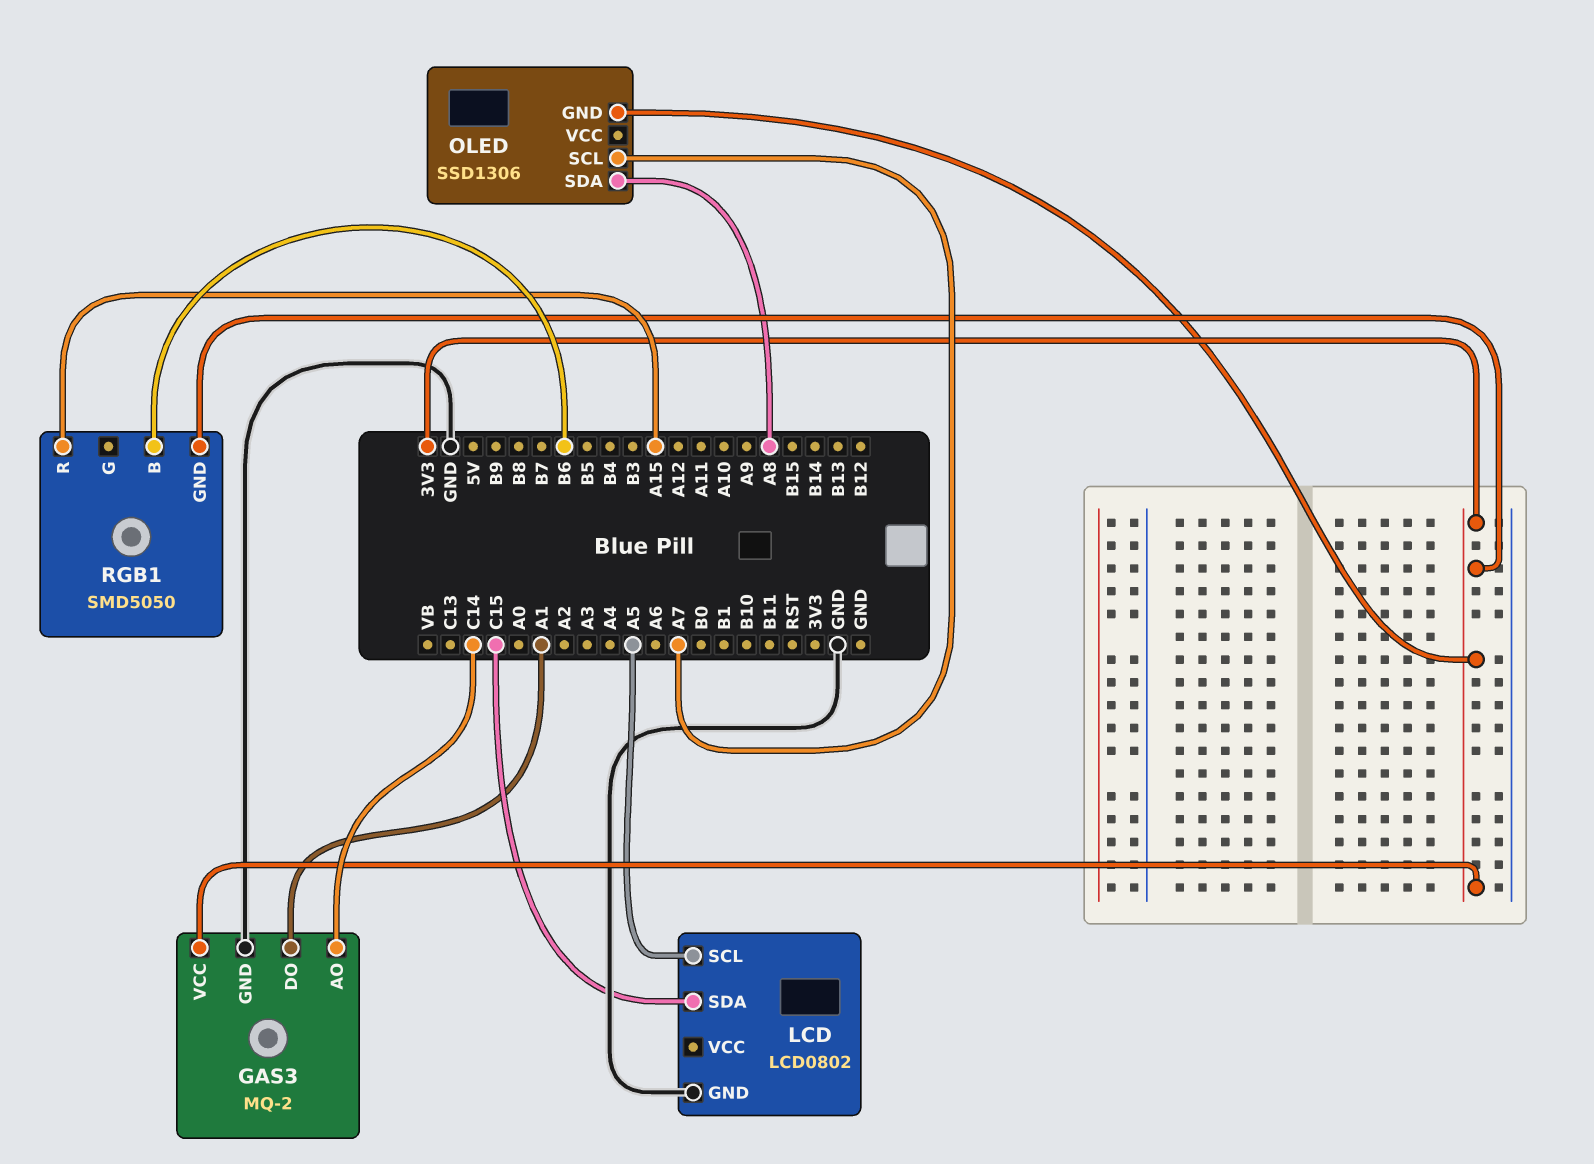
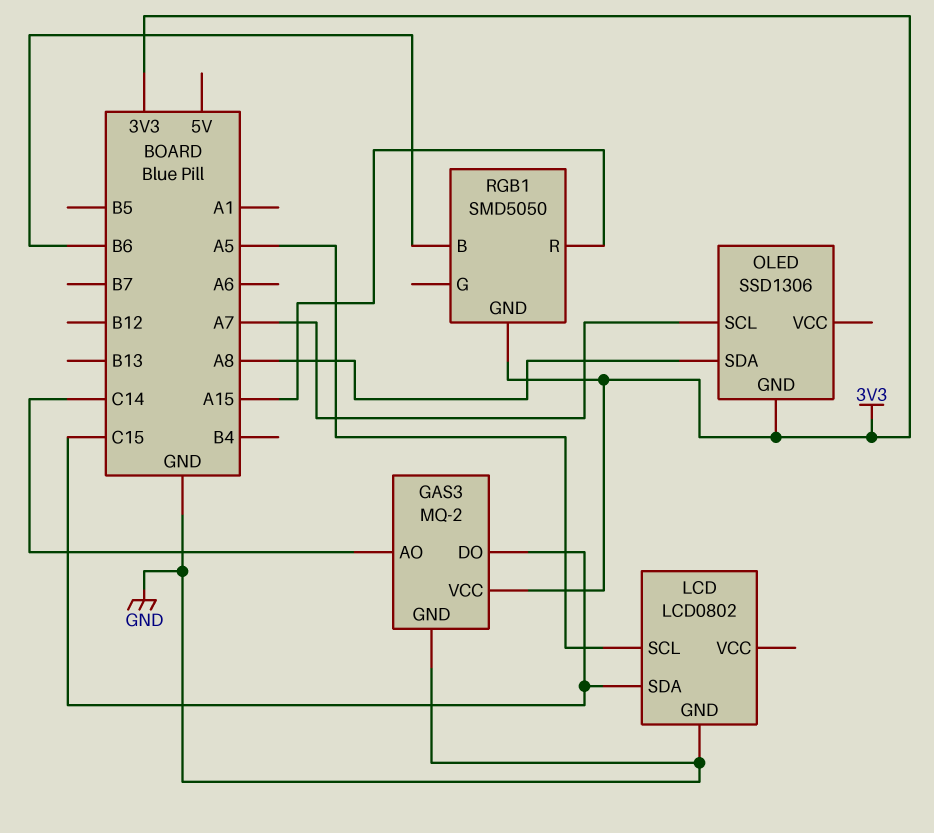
GAS3 pin DO: A1 -> C15

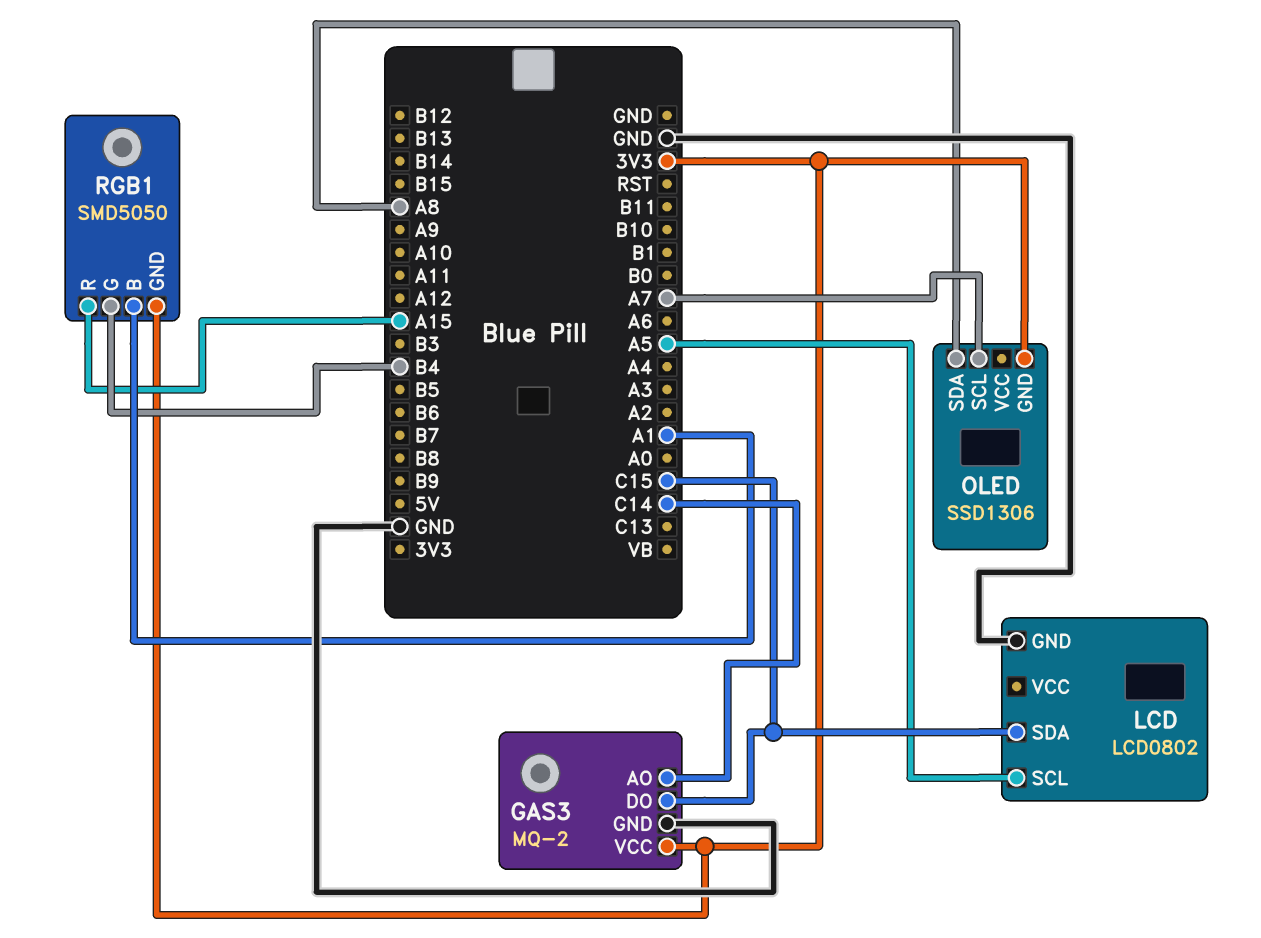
RGB1 pin B: B6 -> A1
RGB1 pin G: none -> B4

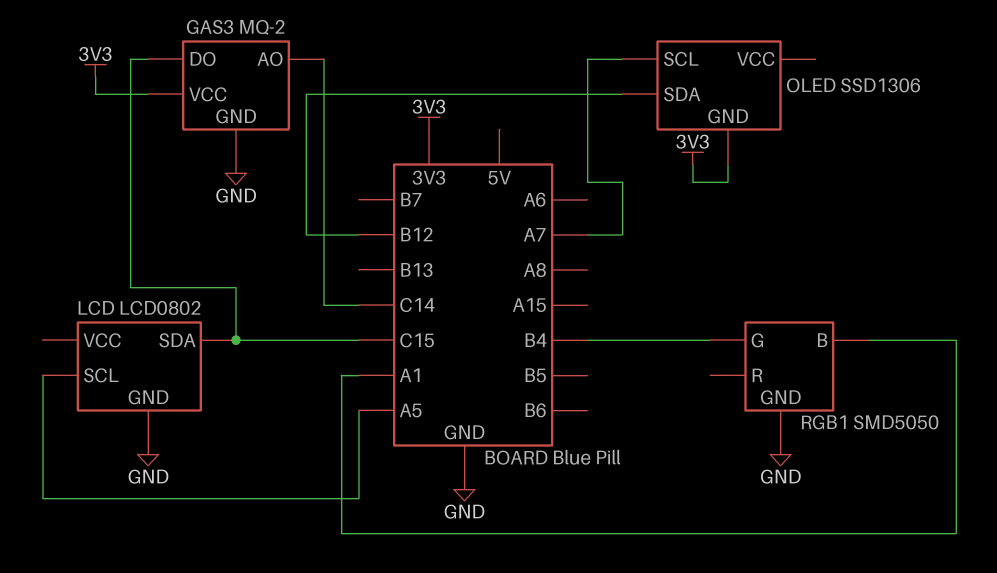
OLED pin SDA: A8 -> B12
RGB1 pin GND: 3V3 -> GND
RGB1 pin R: A15 -> none

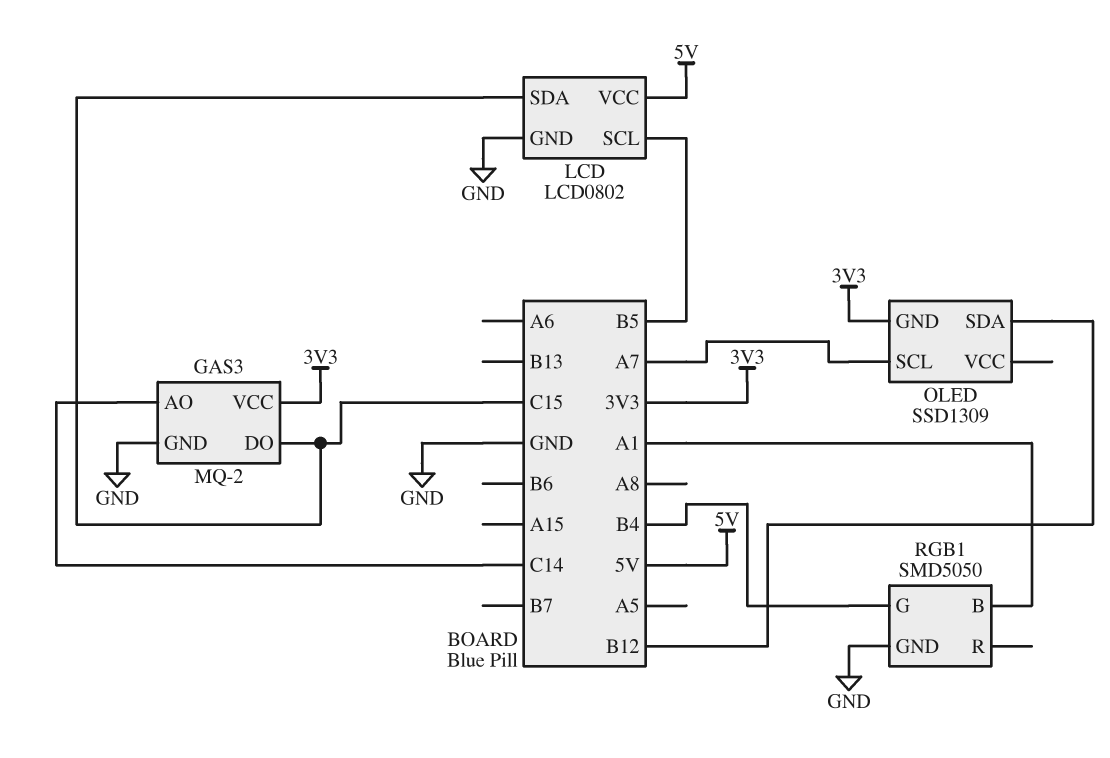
LCD pin SCL: A5 -> B5
LCD pin VCC: none -> 5V
OLED: SSD1306 -> SSD1309

